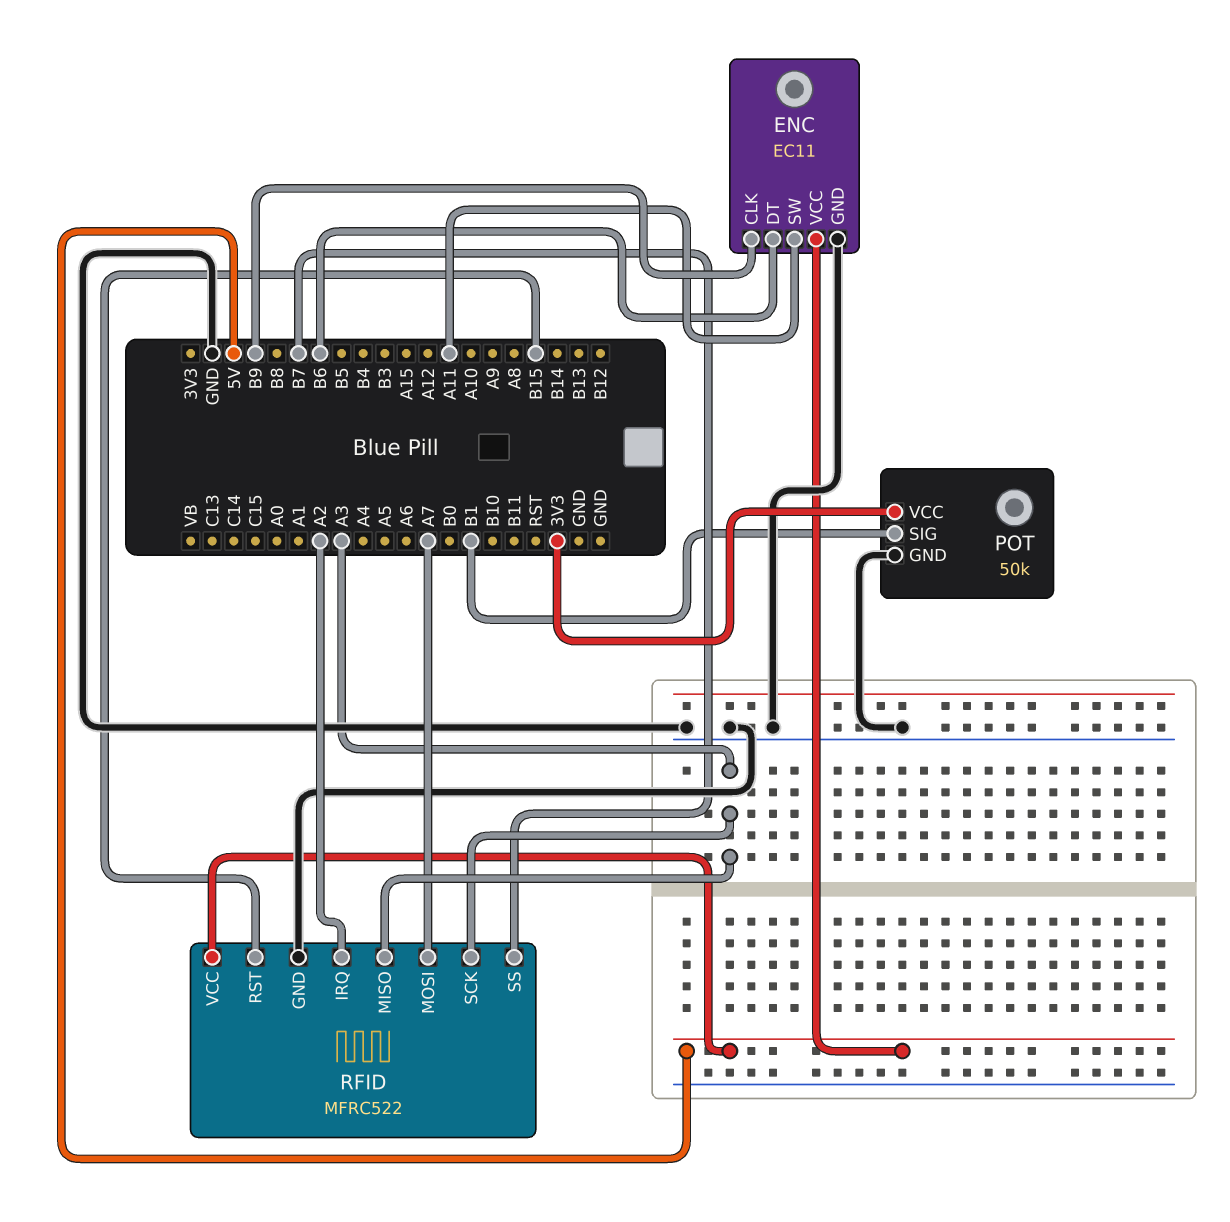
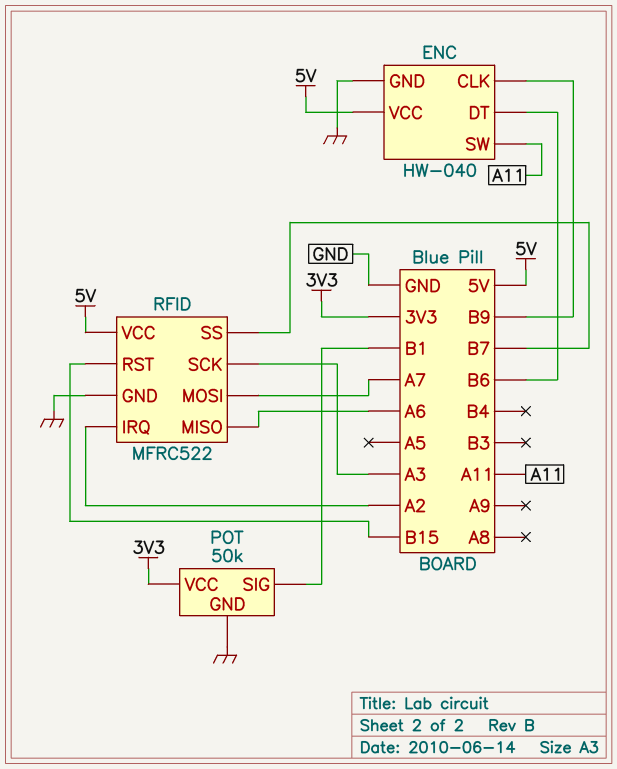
ENC: EC11 -> HW-040
RFID pin MISO: A3 -> A6

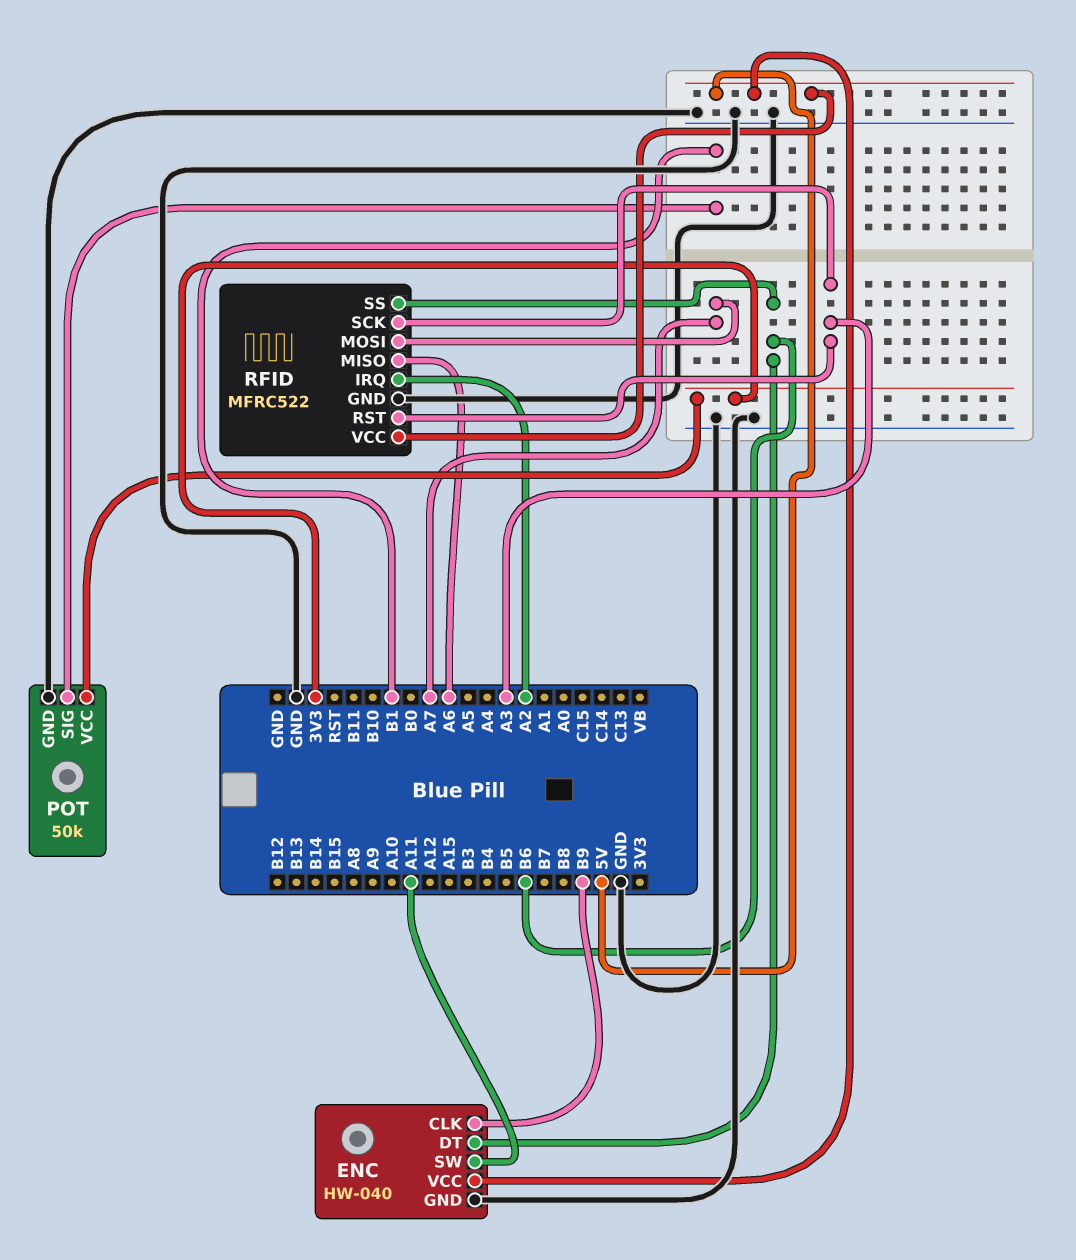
RFID pin RST: B15 -> A3
RFID pin SS: B7 -> B6

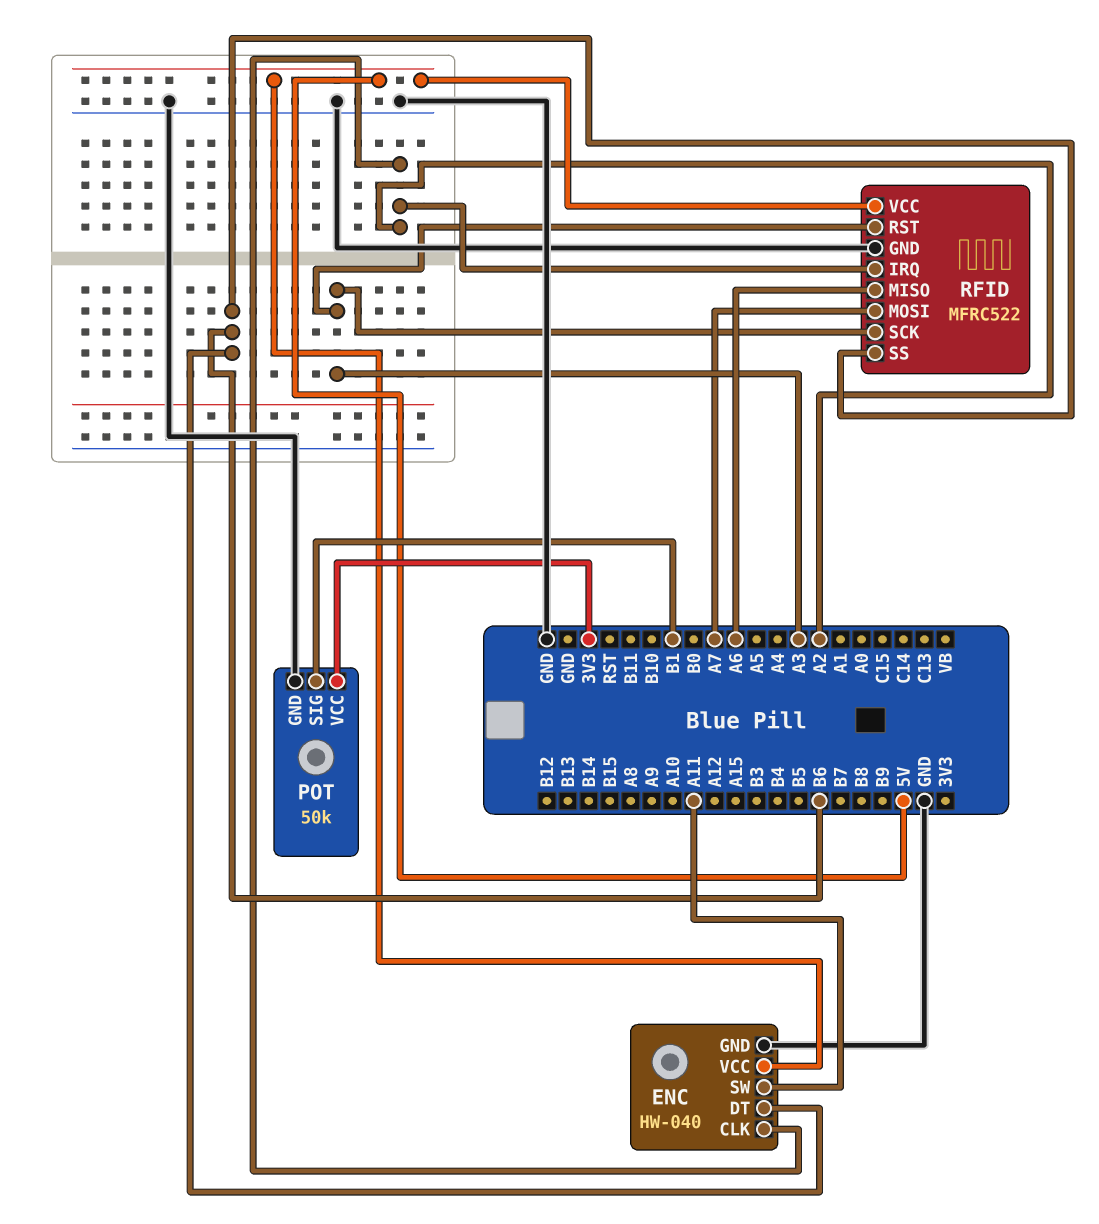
ENC pin CLK: B9 -> A2

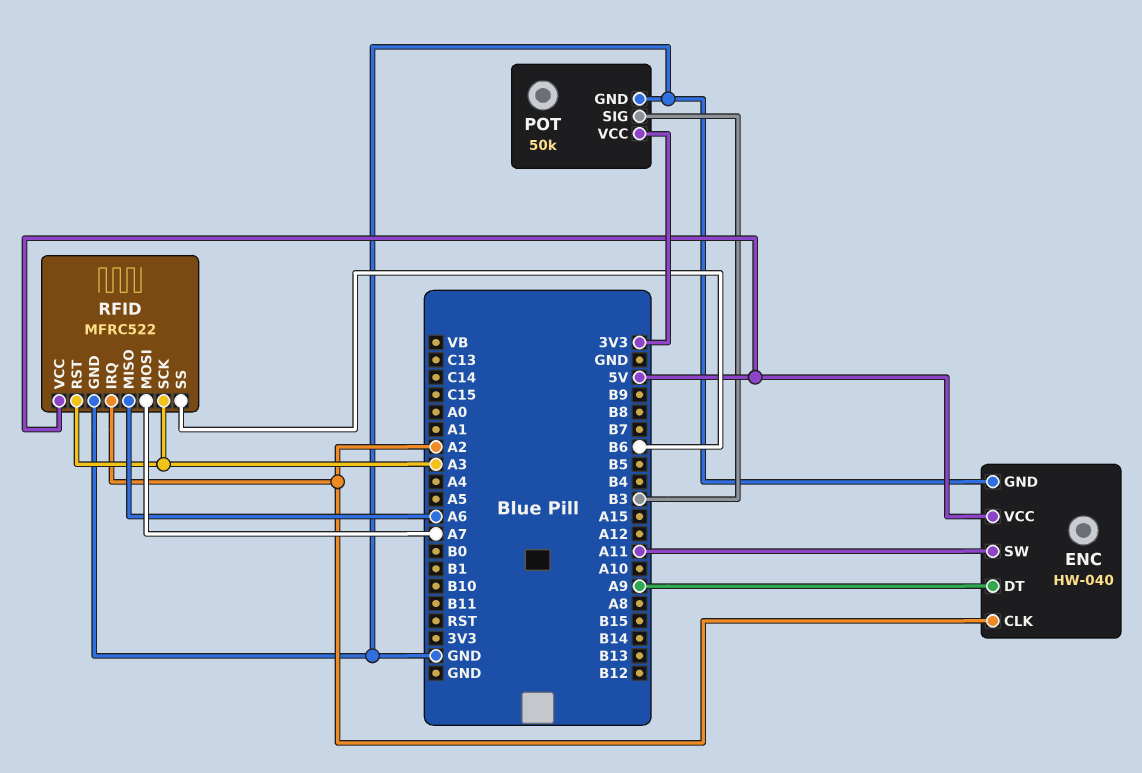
ENC pin DT: B6 -> A9
POT pin SIG: B1 -> B3

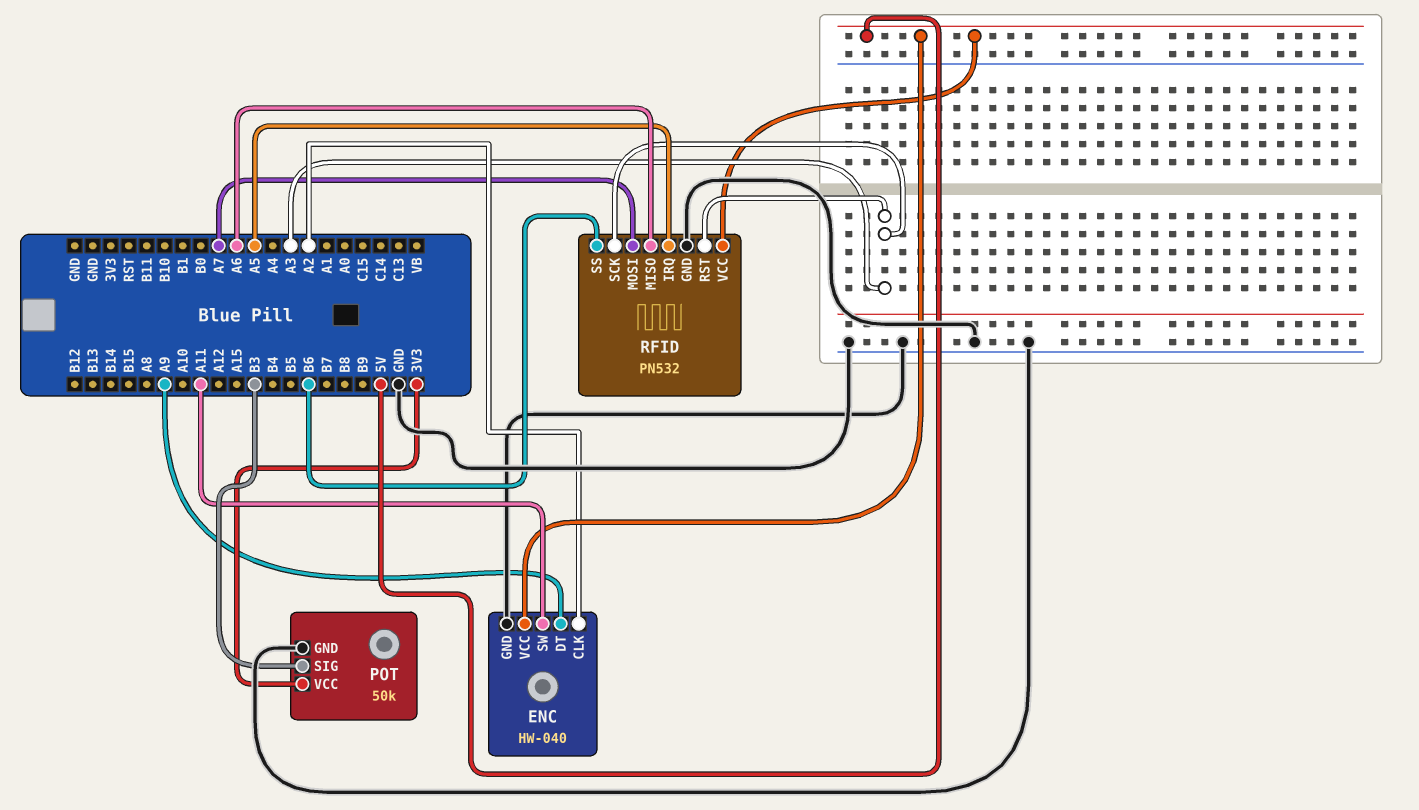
RFID: MFRC522 -> PN532
RFID pin IRQ: A2 -> A5

